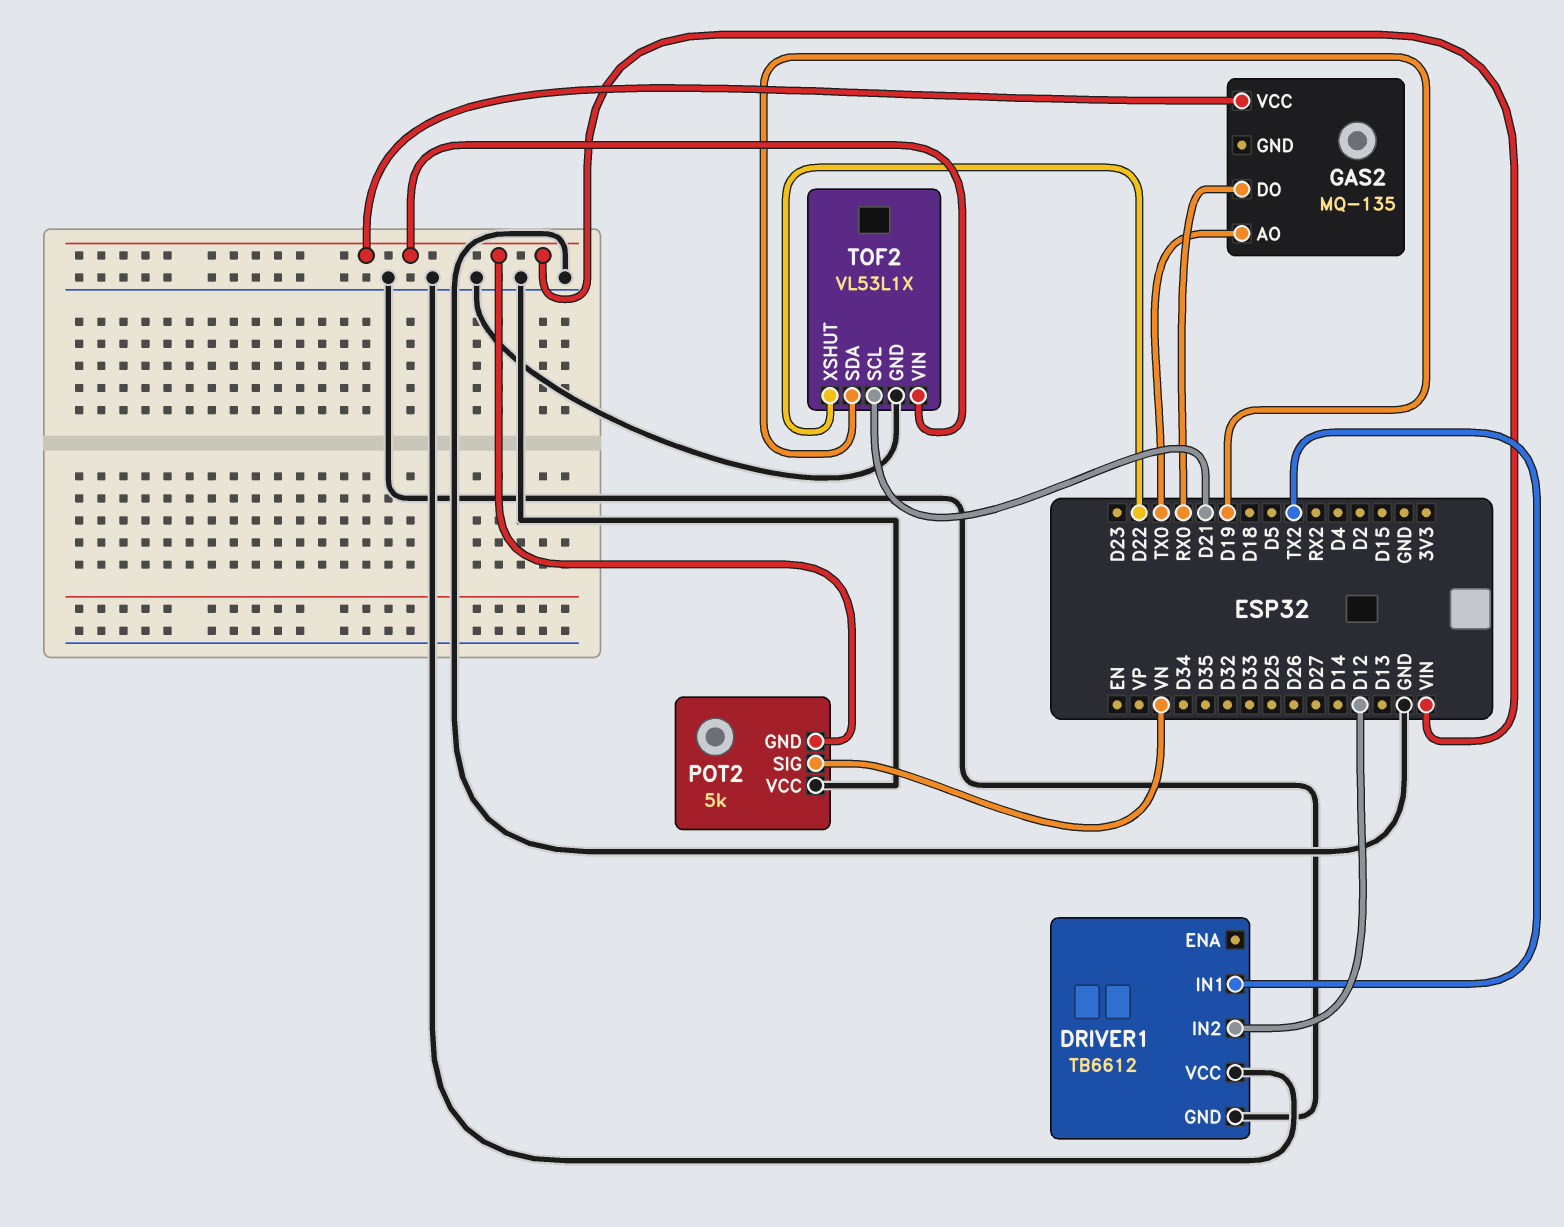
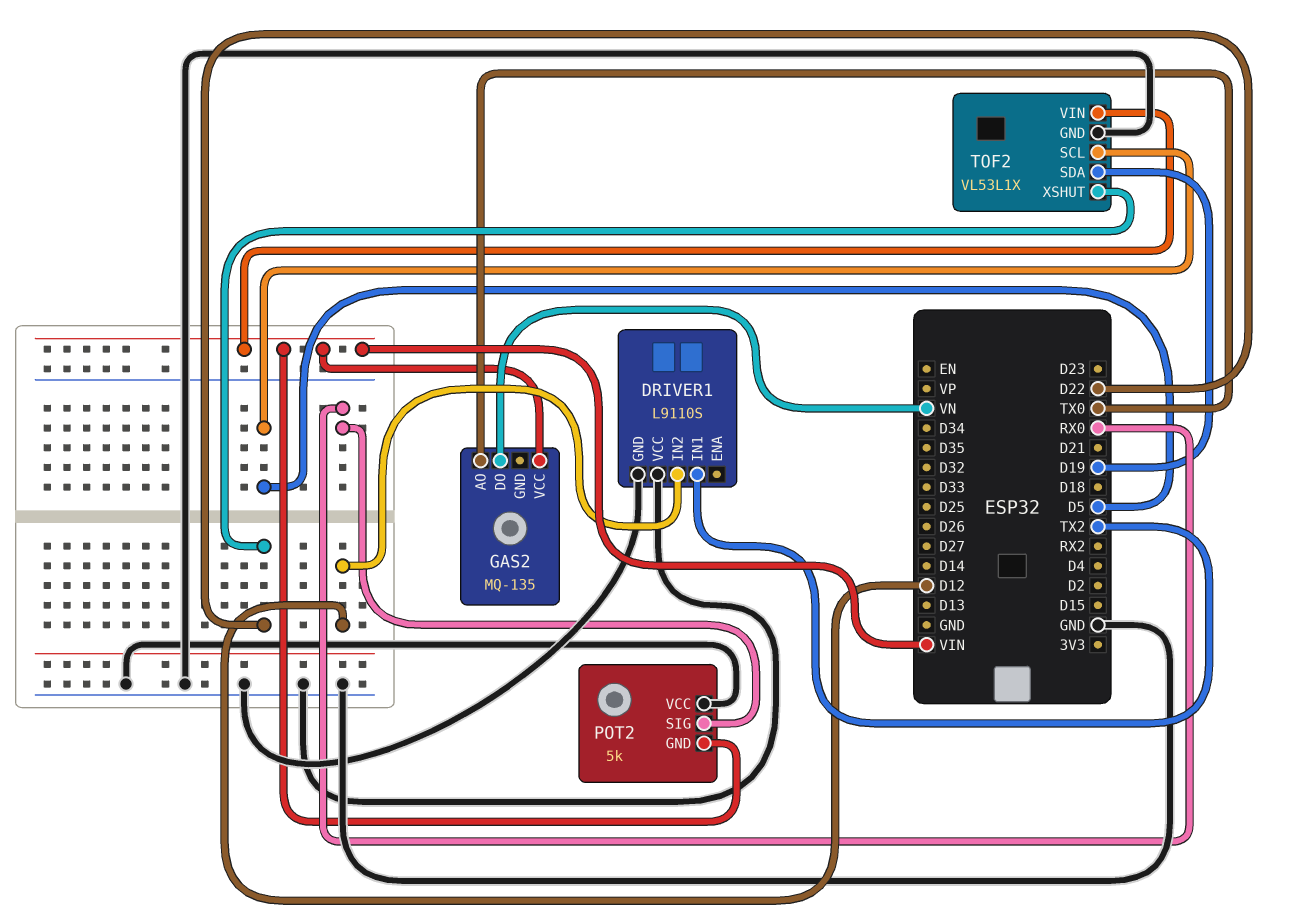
DRIVER1: TB6612 -> L9110S
GAS2 pin DO: RX0 -> VN
POT2 pin SIG: VN -> RX0
TOF2 pin SCL: D21 -> D5

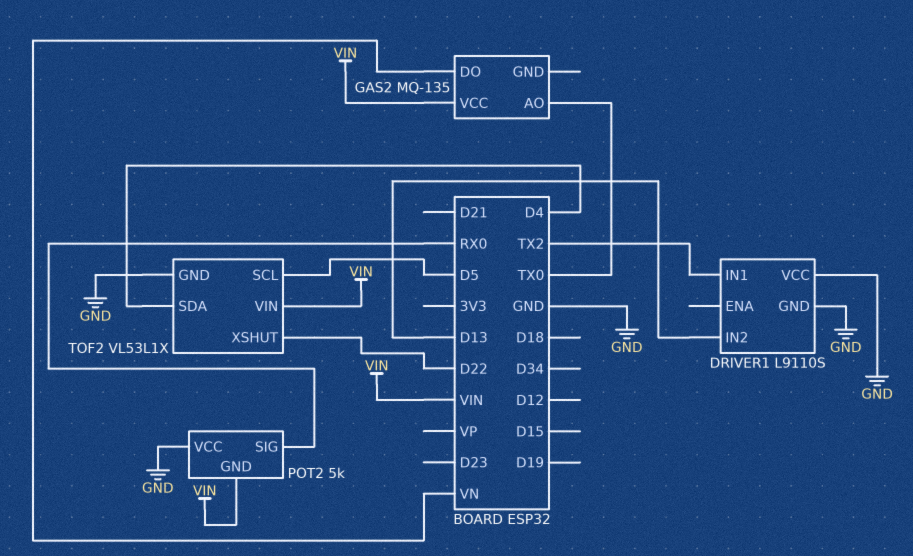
DRIVER1 pin IN2: D12 -> D13
TOF2 pin SDA: D19 -> D4

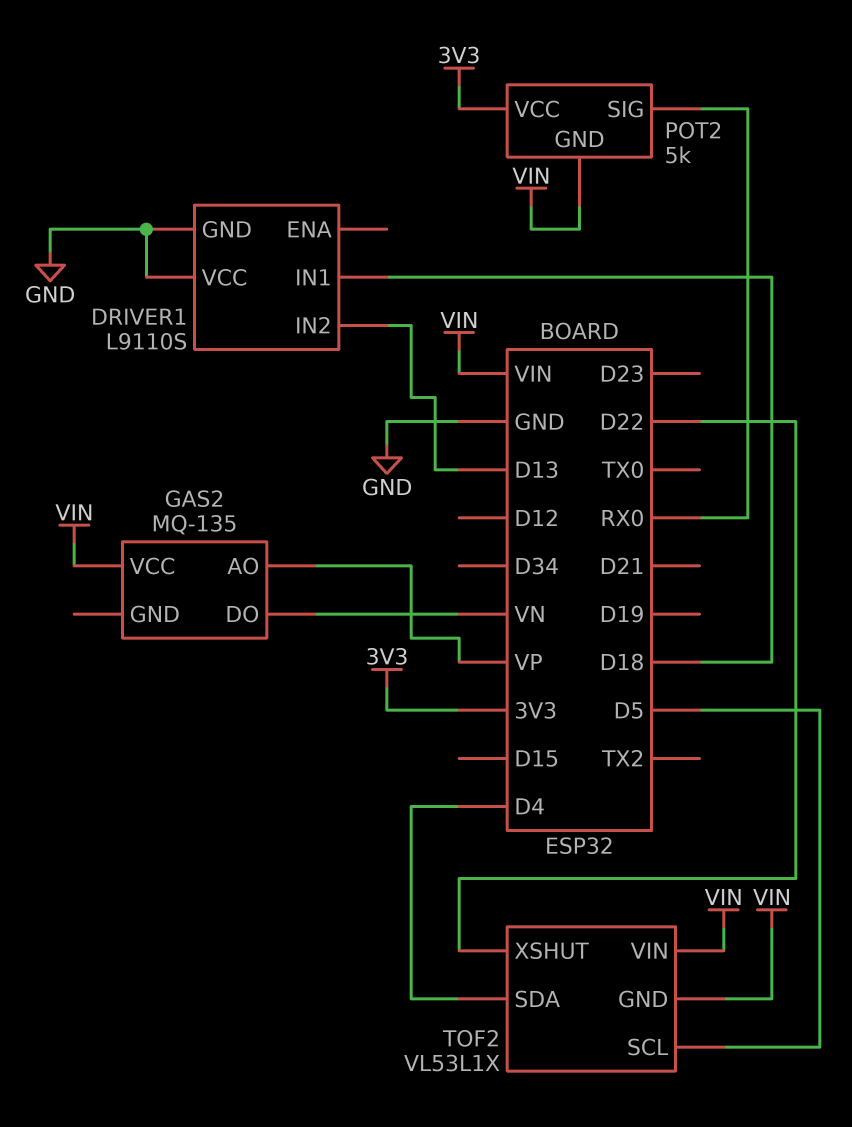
DRIVER1 pin IN1: TX2 -> D18
GAS2 pin AO: TX0 -> VP
POT2 pin VCC: GND -> 3V3
TOF2 pin GND: GND -> VIN

